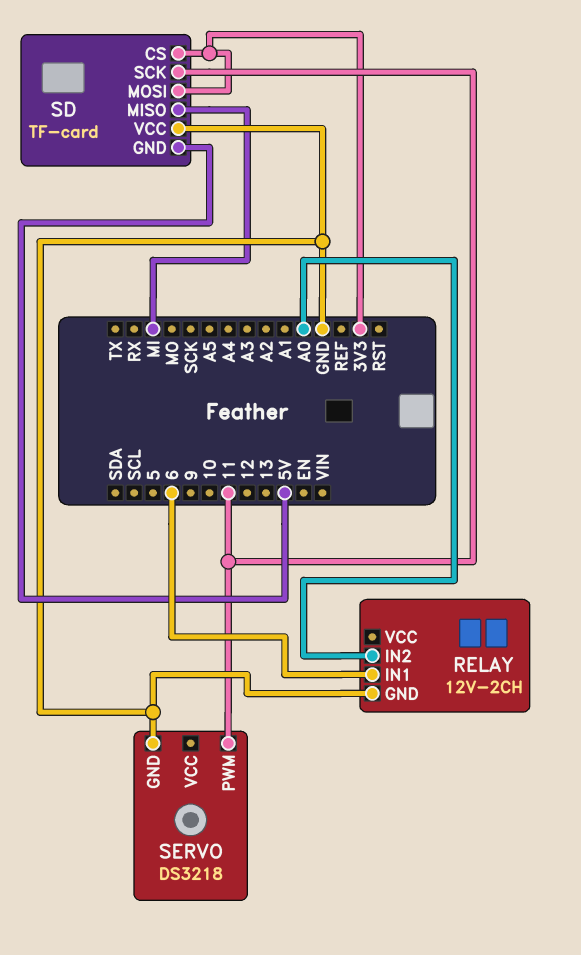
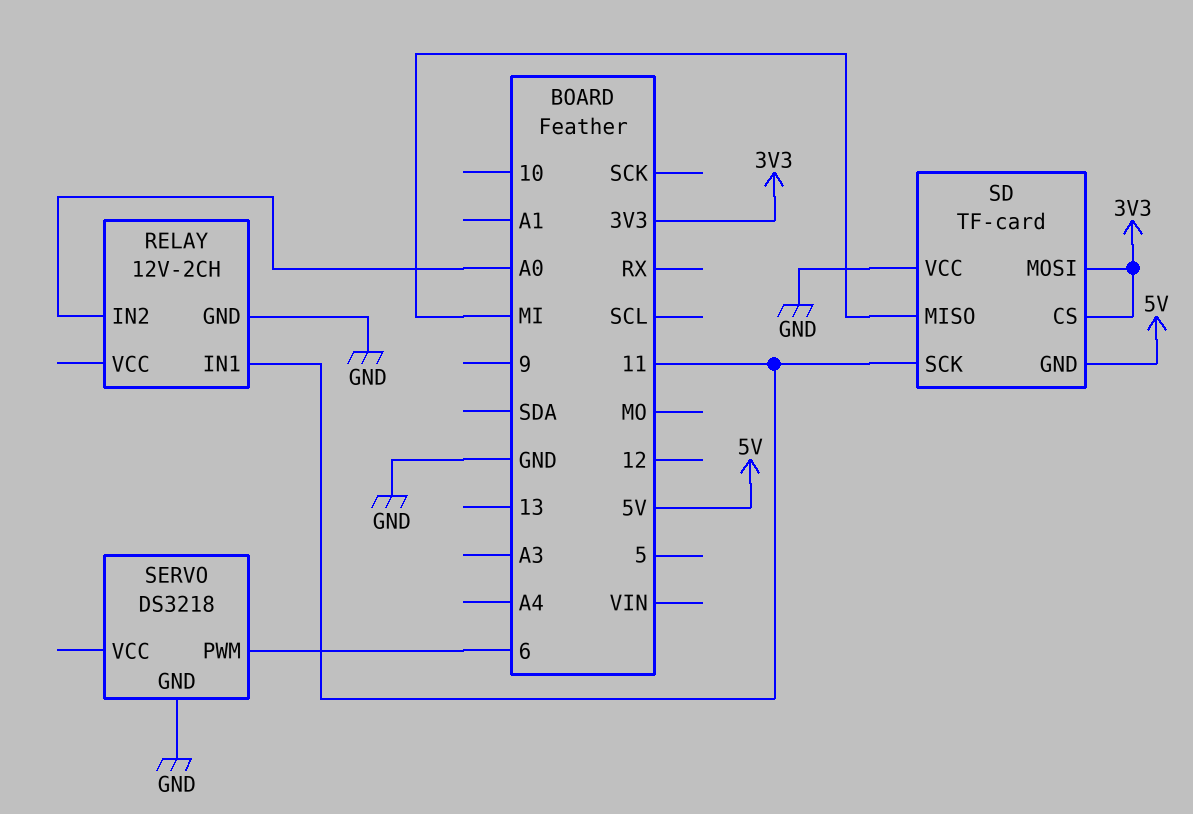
RELAY pin IN1: 6 -> 11
SERVO pin PWM: 11 -> 6

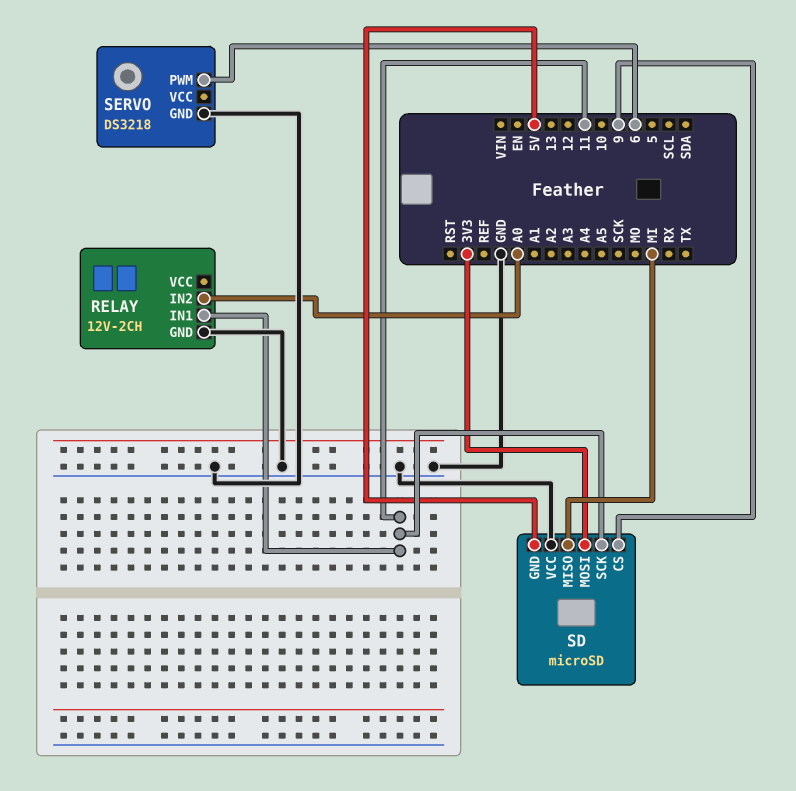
SD: TF-card -> microSD
SD pin CS: 3V3 -> 9

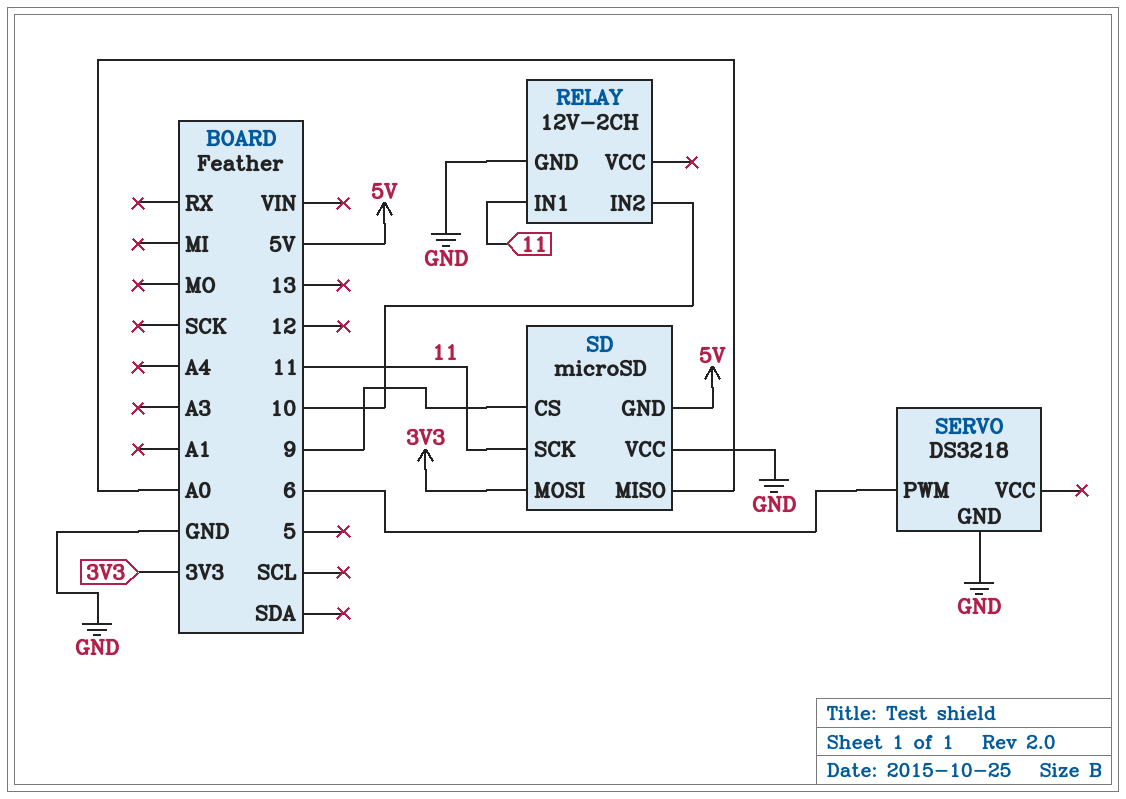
RELAY pin IN2: A0 -> 10
SD pin MISO: MI -> A0

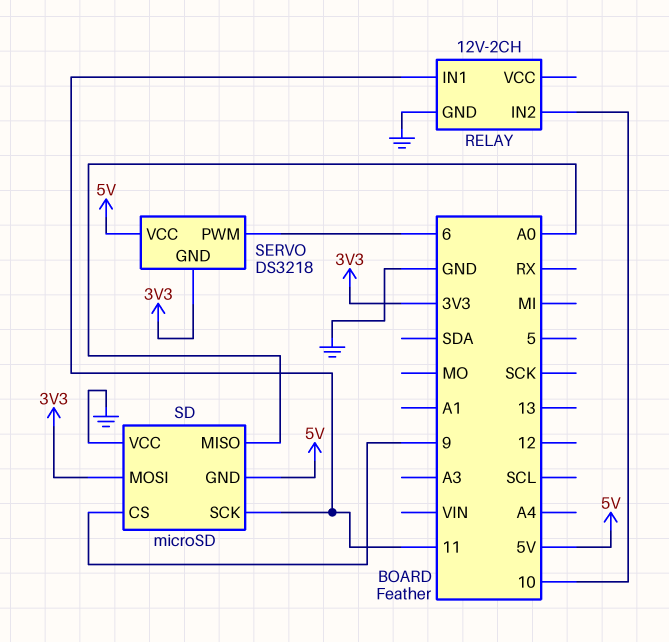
SERVO pin GND: GND -> 3V3
SERVO pin VCC: none -> 5V

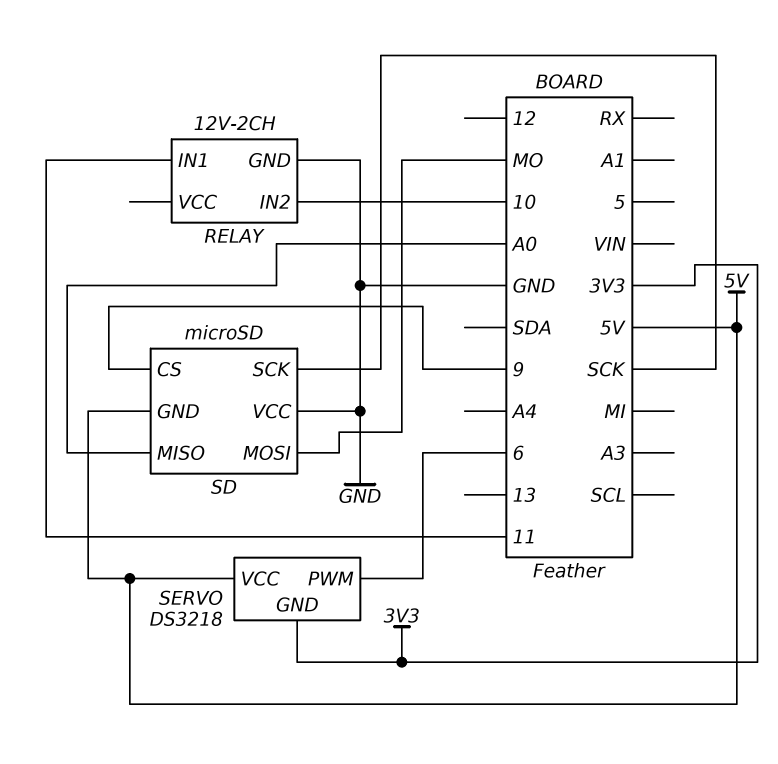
SD pin MOSI: 3V3 -> MO
SD pin SCK: 11 -> SCK

